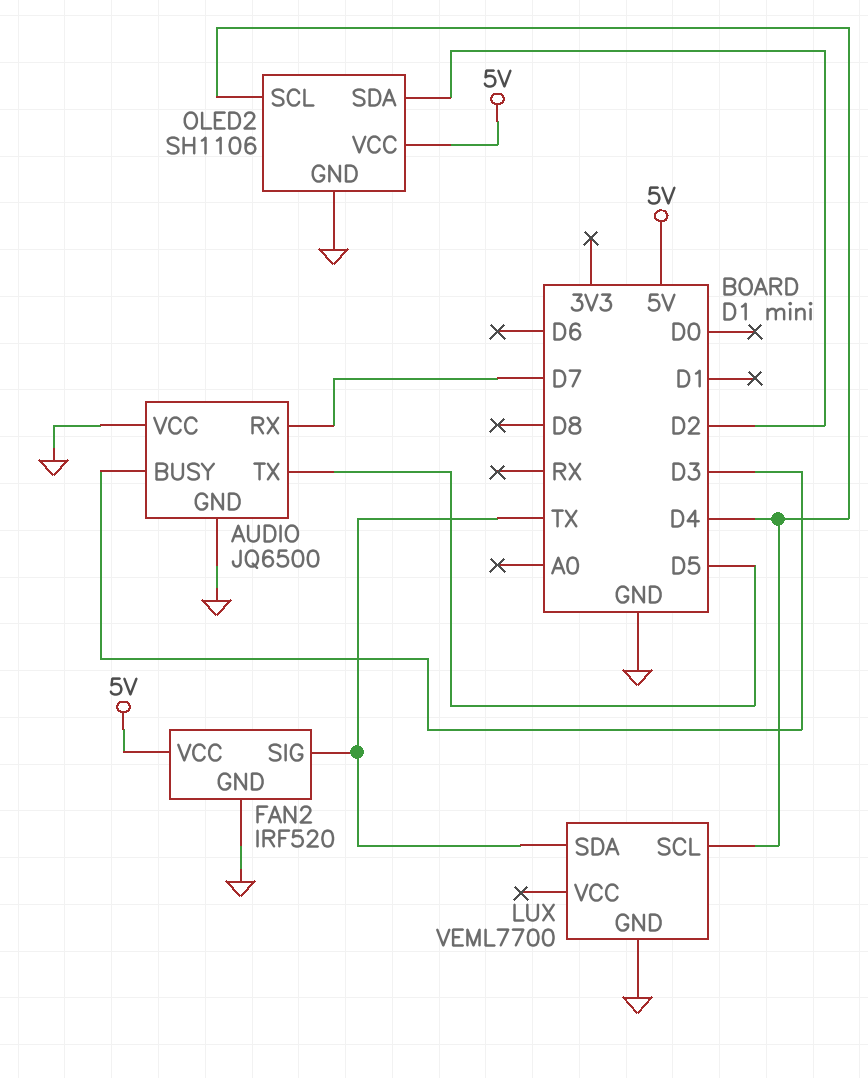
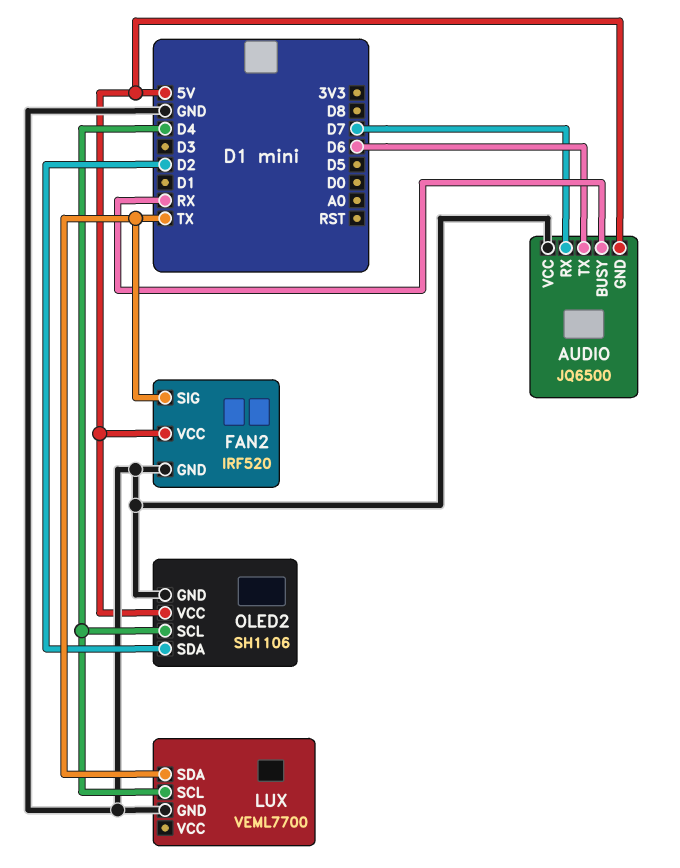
AUDIO pin BUSY: D3 -> RX
AUDIO pin GND: GND -> 5V
AUDIO pin TX: D5 -> D6

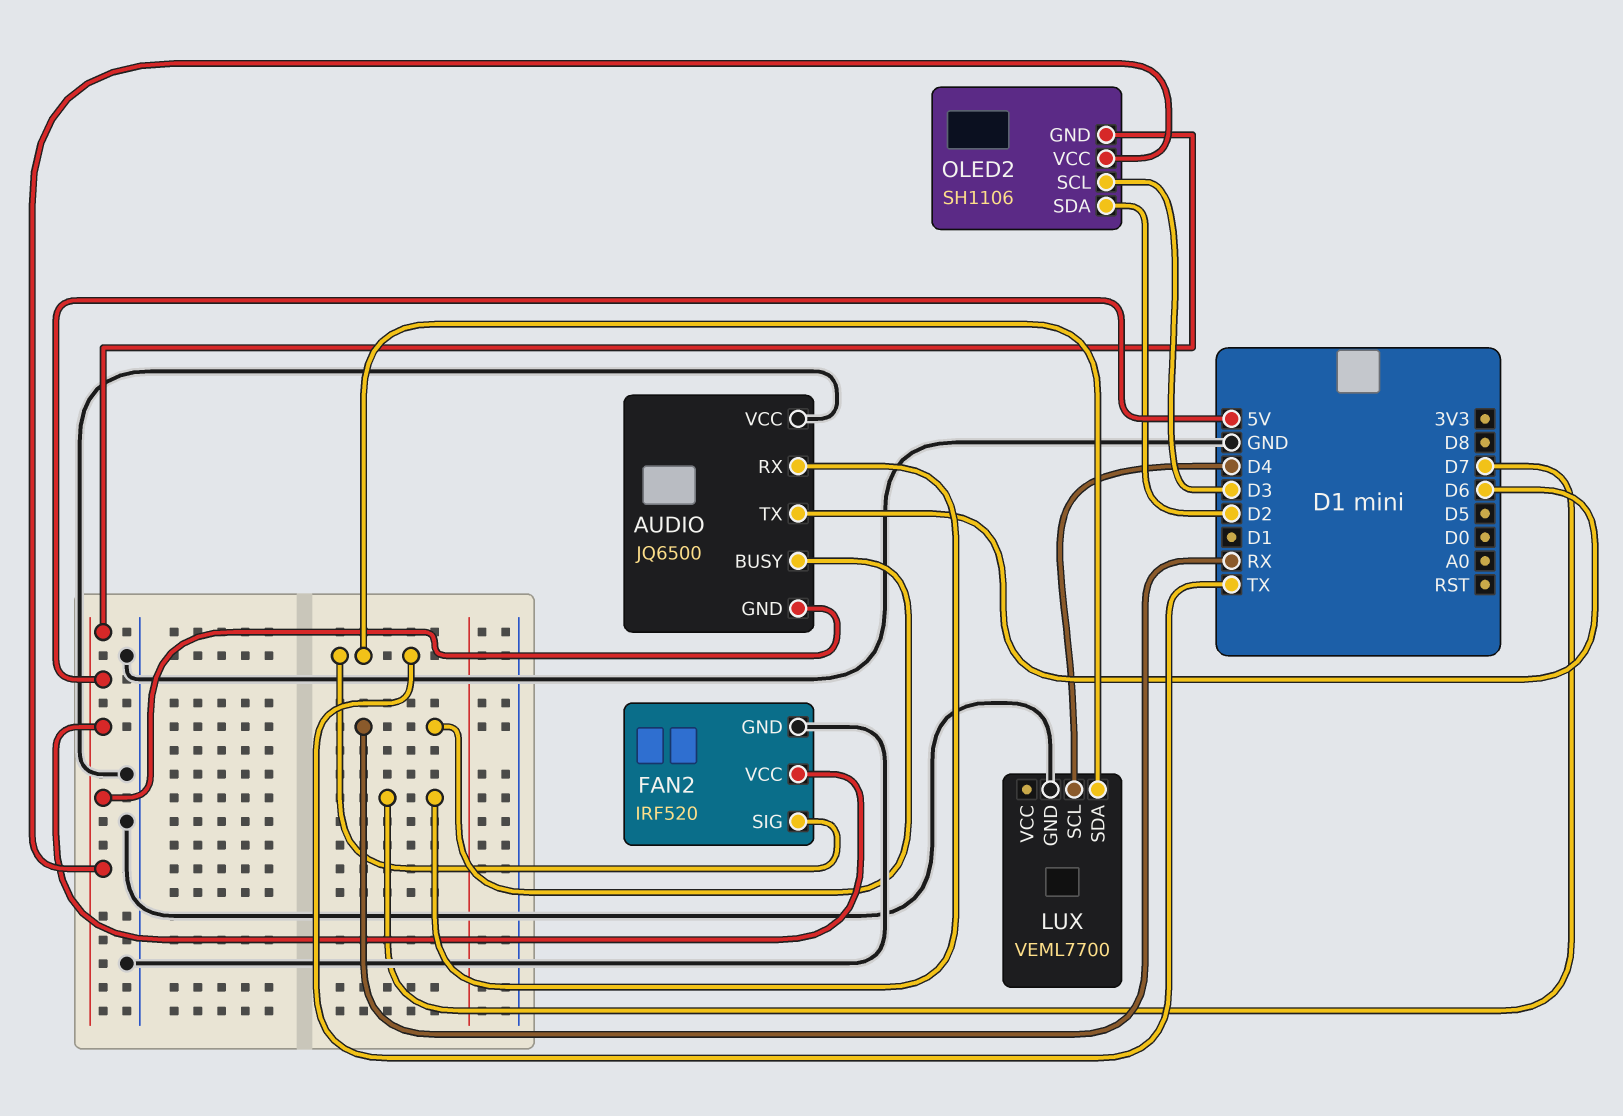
OLED2 pin GND: GND -> 5V
OLED2 pin SCL: D4 -> D3

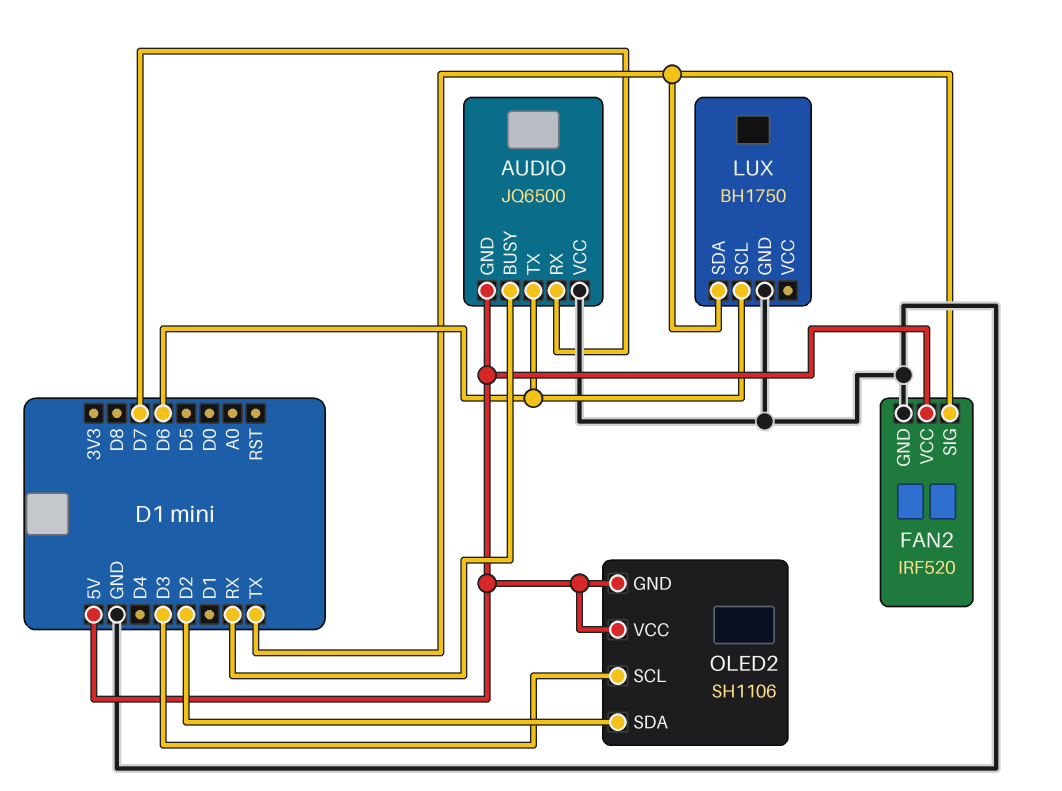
LUX: VEML7700 -> BH1750
LUX pin SCL: D4 -> D6

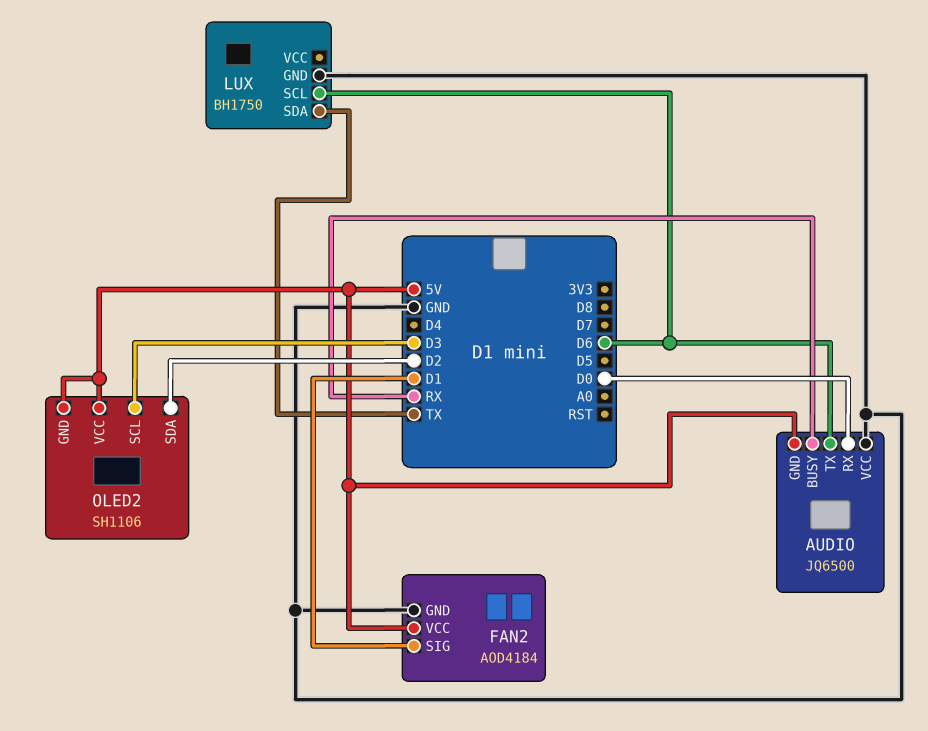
AUDIO pin RX: D7 -> D0
FAN2: IRF520 -> AOD4184
FAN2 pin SIG: TX -> D1

